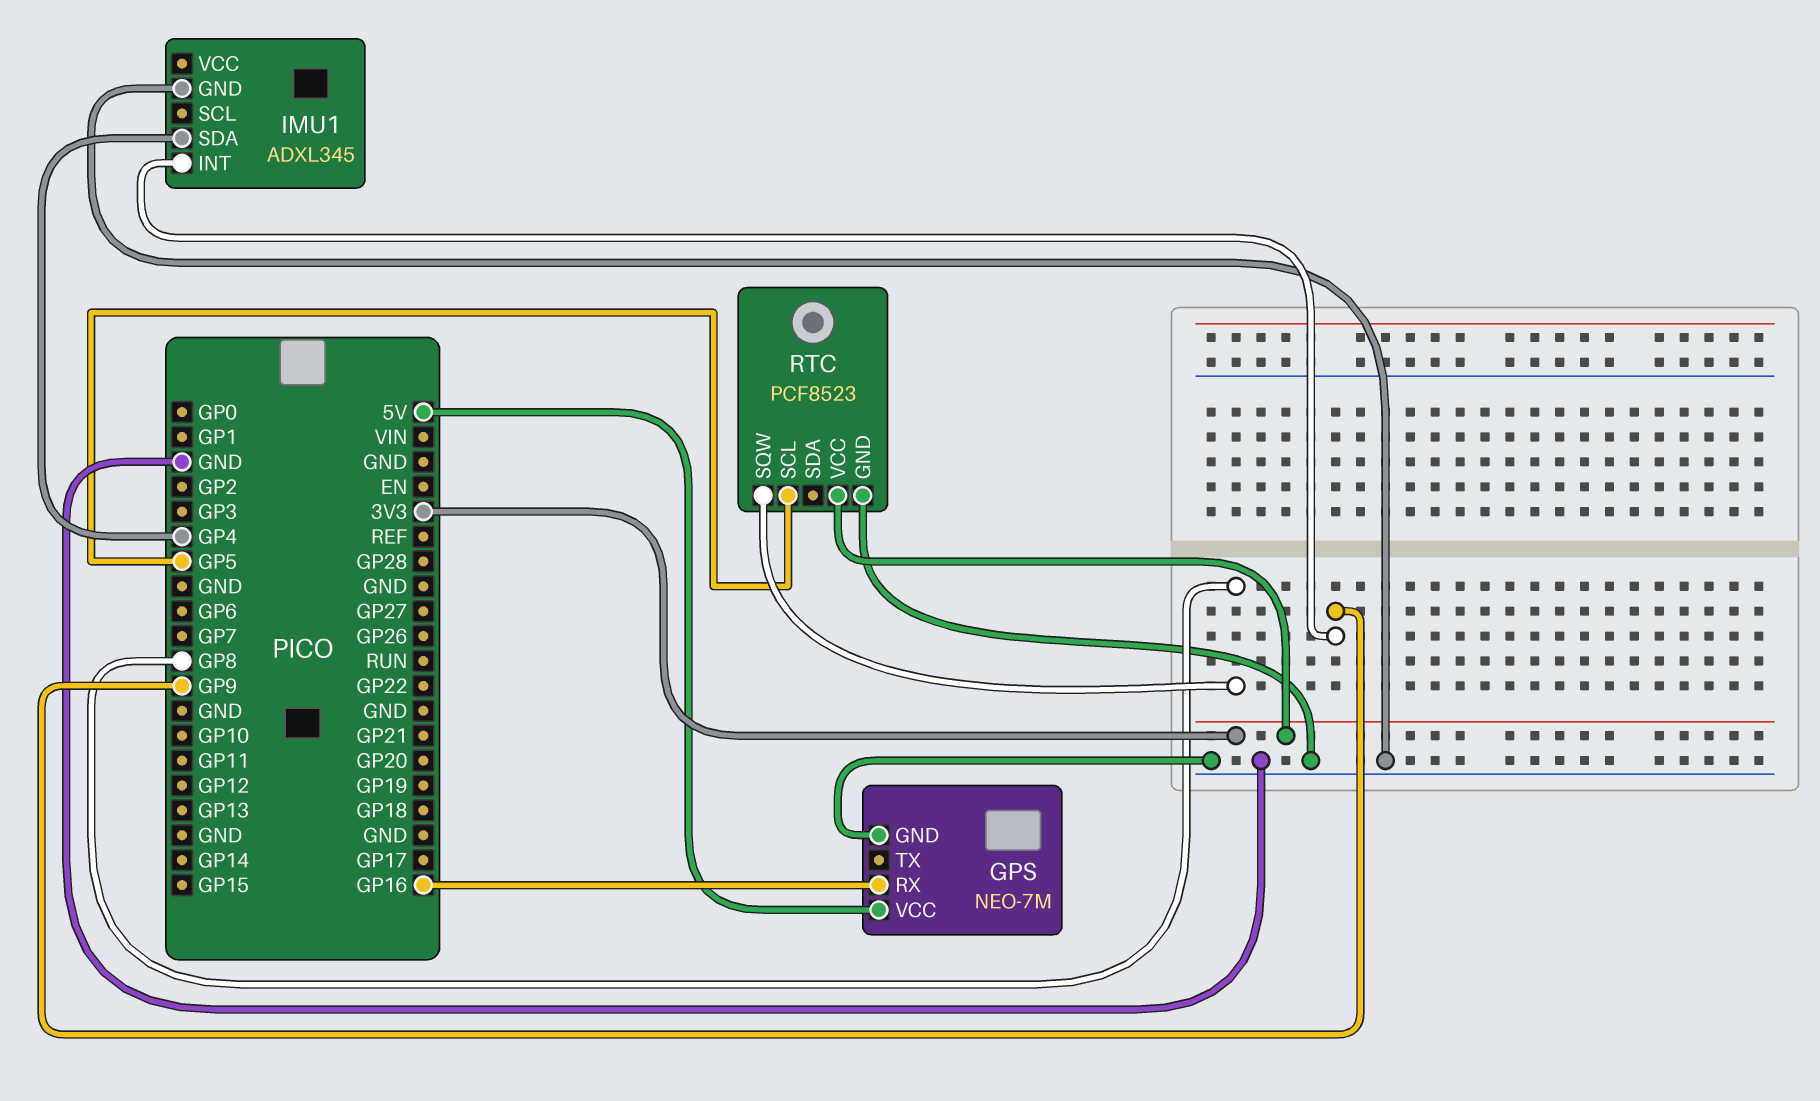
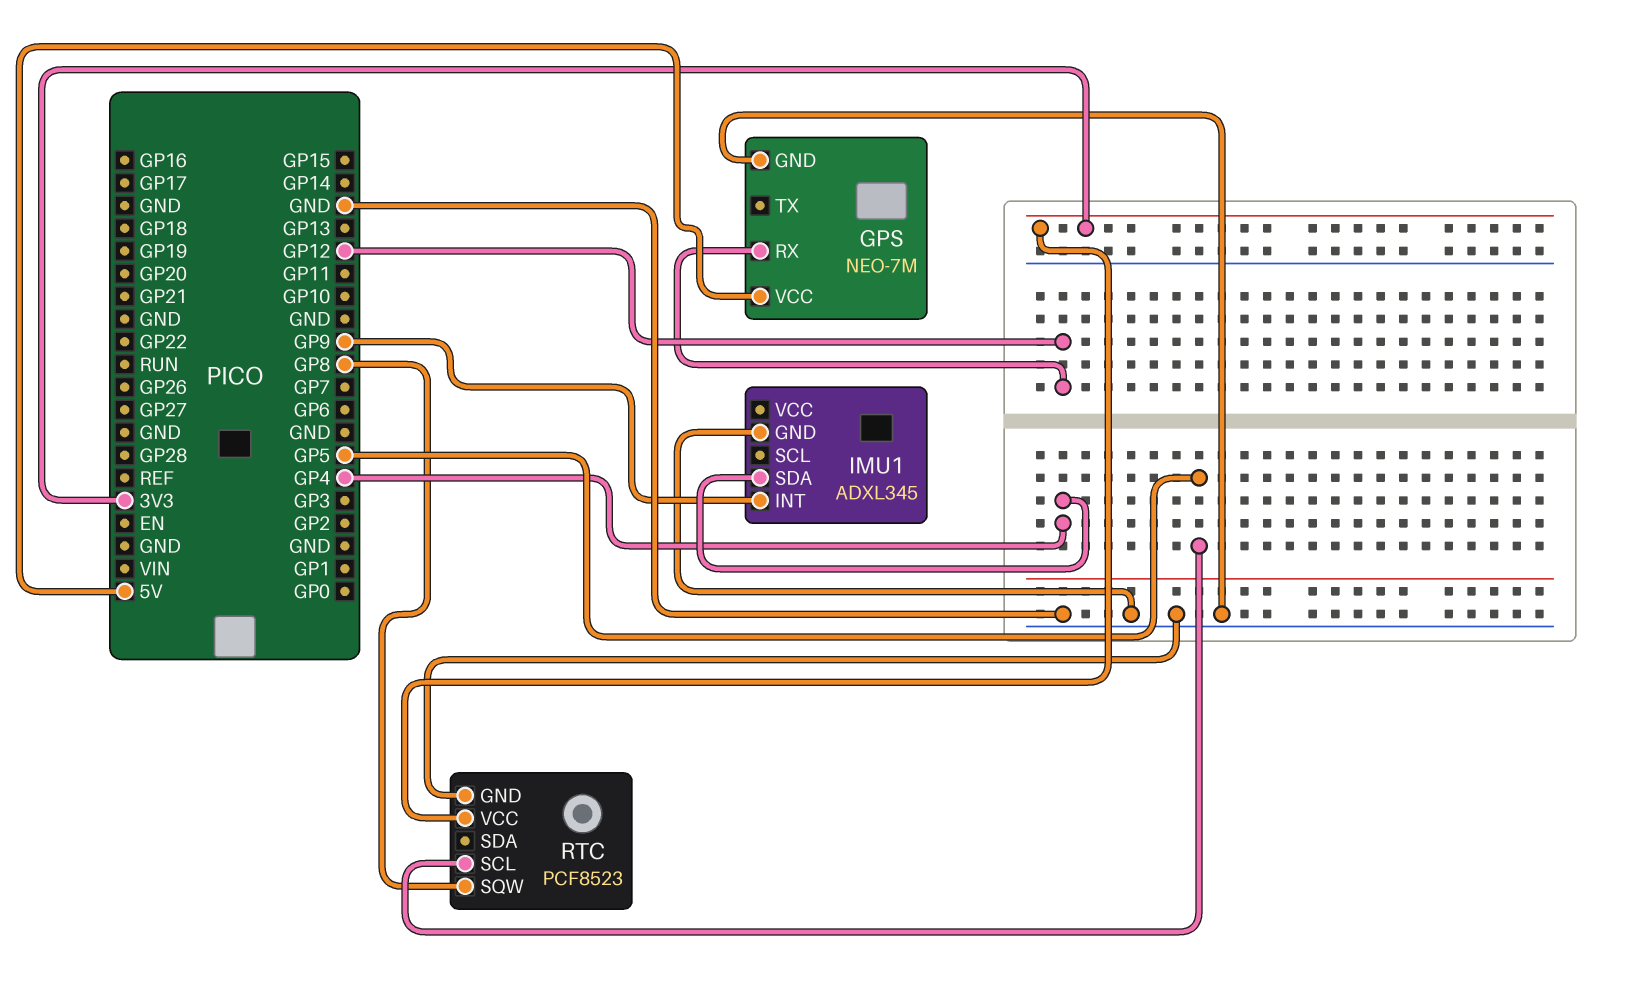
GPS pin RX: GP16 -> GP12

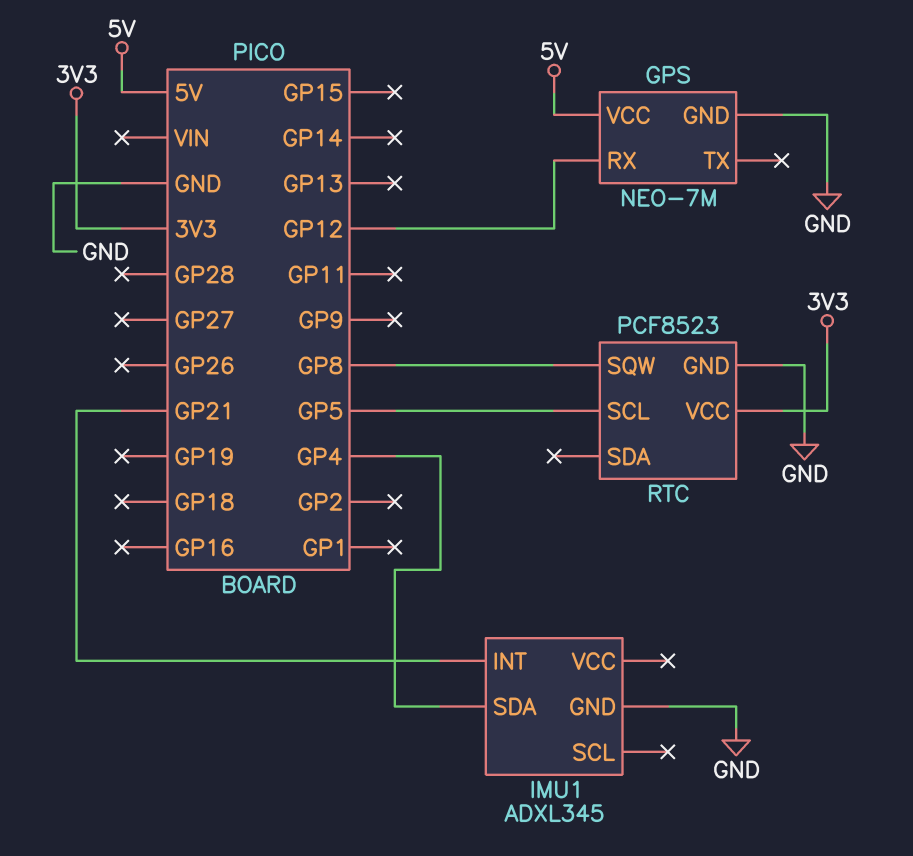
IMU1 pin INT: GP9 -> GP21

